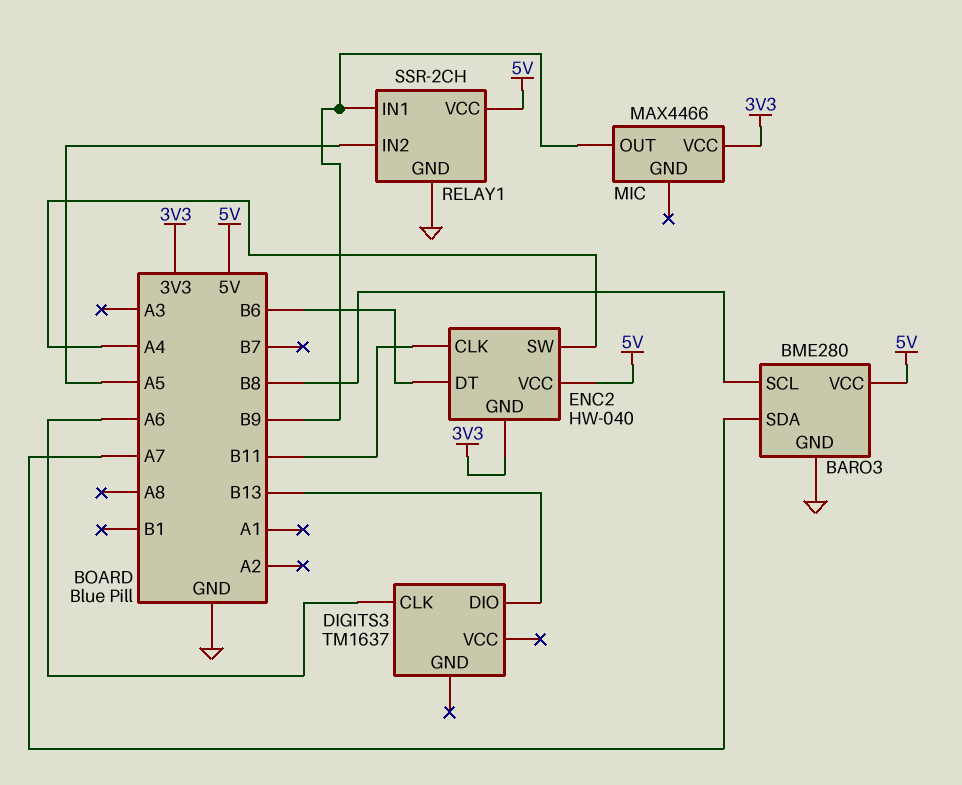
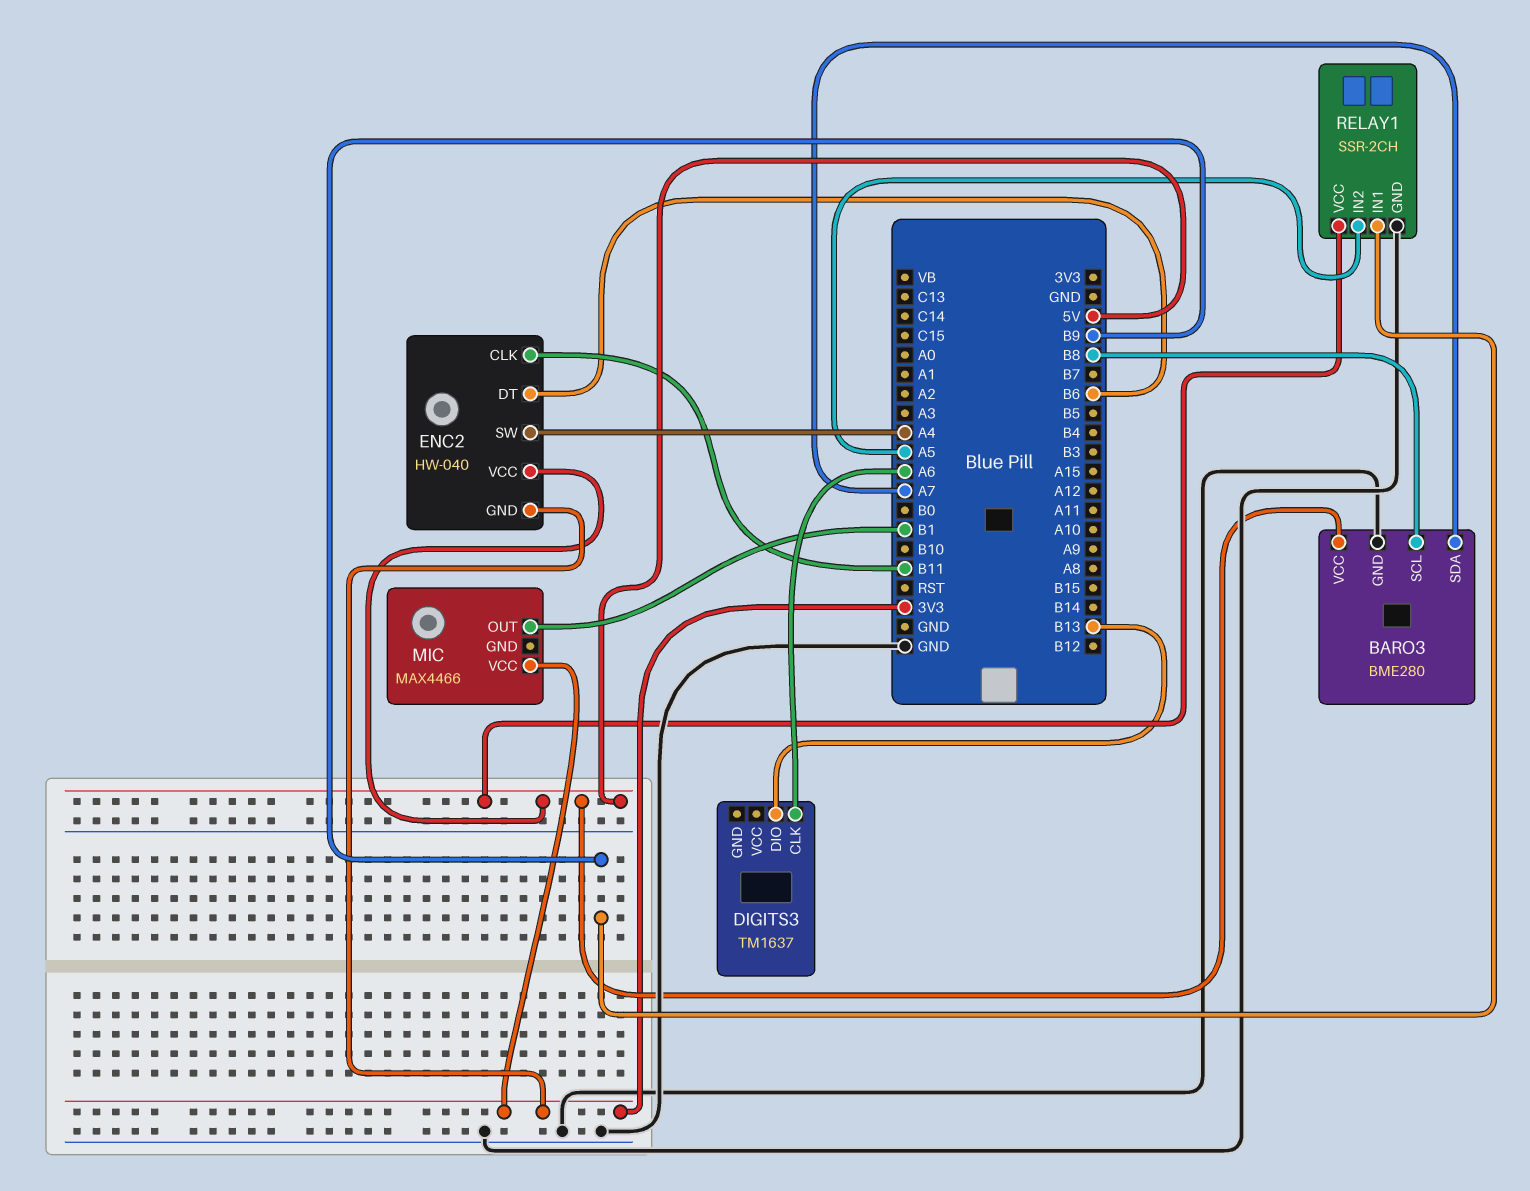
MIC pin OUT: B9 -> B1

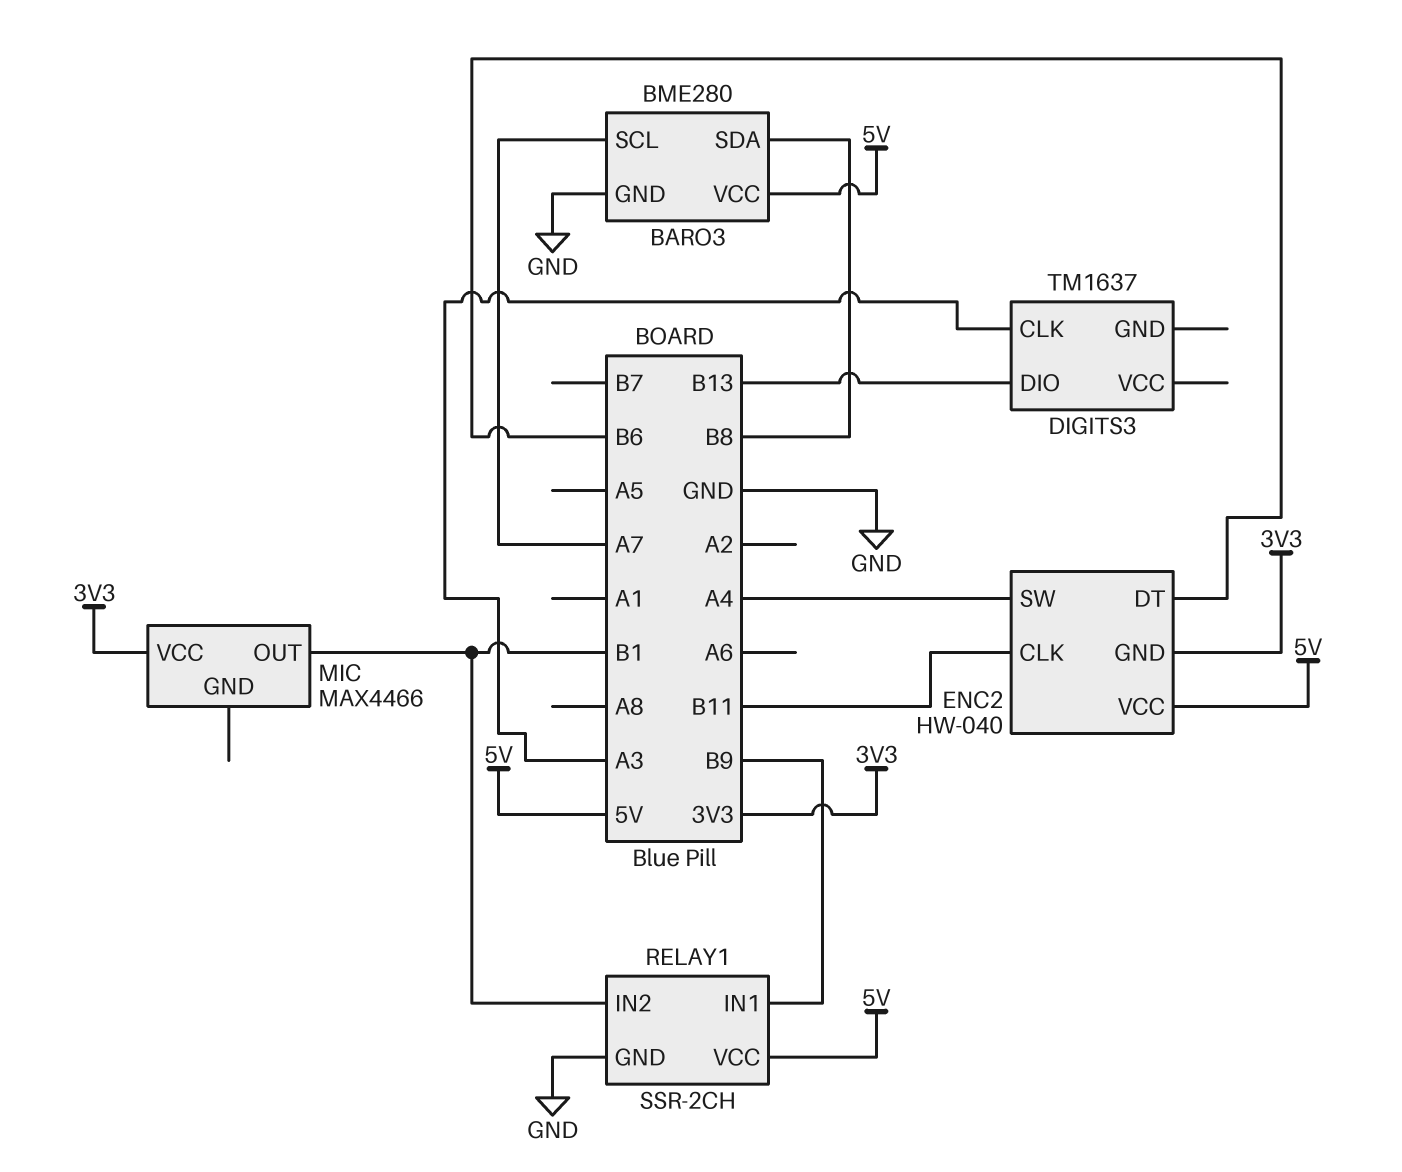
BARO3 pin SCL: B8 -> A7
BARO3 pin SDA: A7 -> B8
DIGITS3 pin CLK: A6 -> A3
RELAY1 pin IN2: A5 -> B1

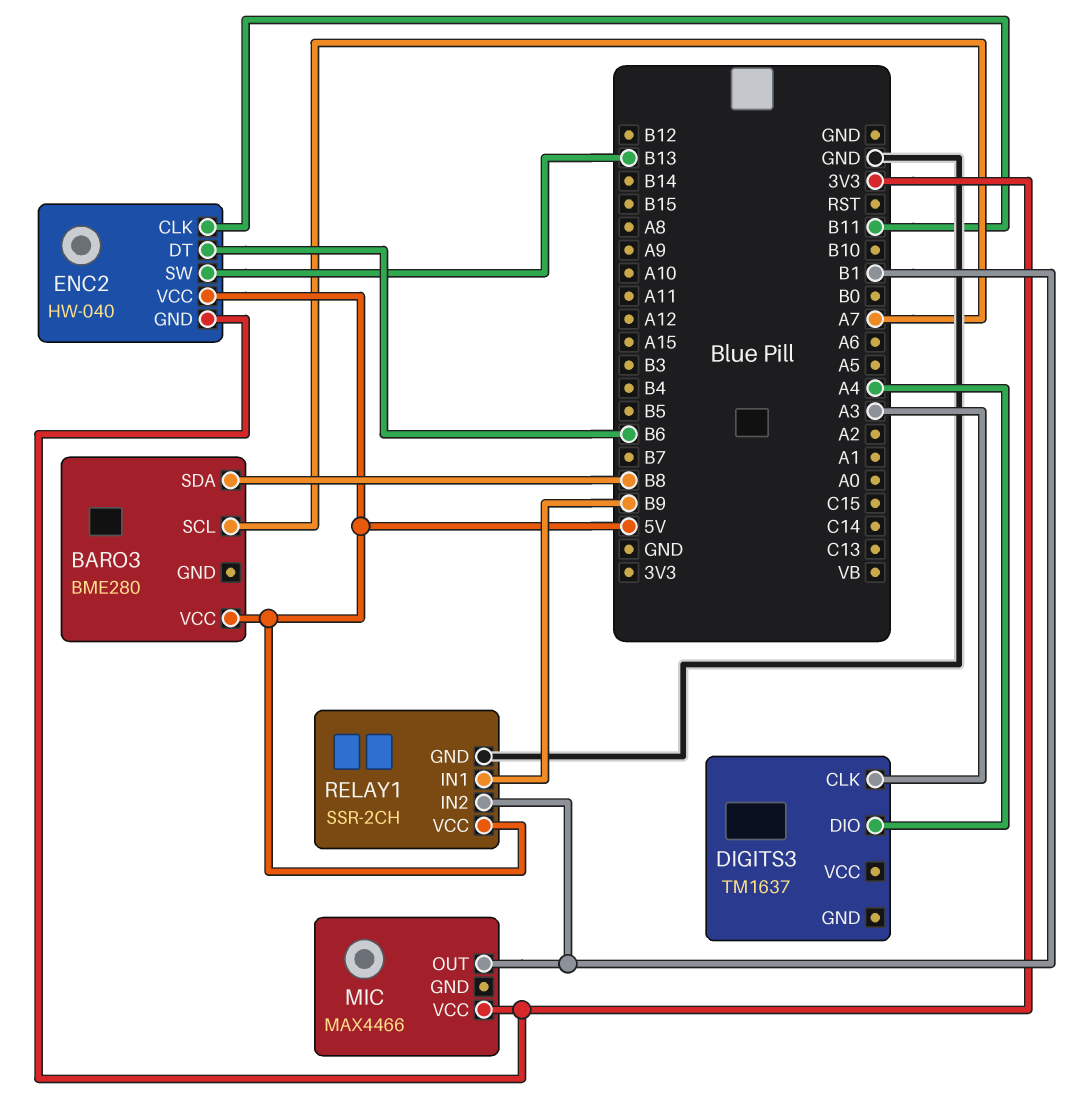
BARO3 pin GND: GND -> none
DIGITS3 pin DIO: B13 -> A4
ENC2 pin SW: A4 -> B13

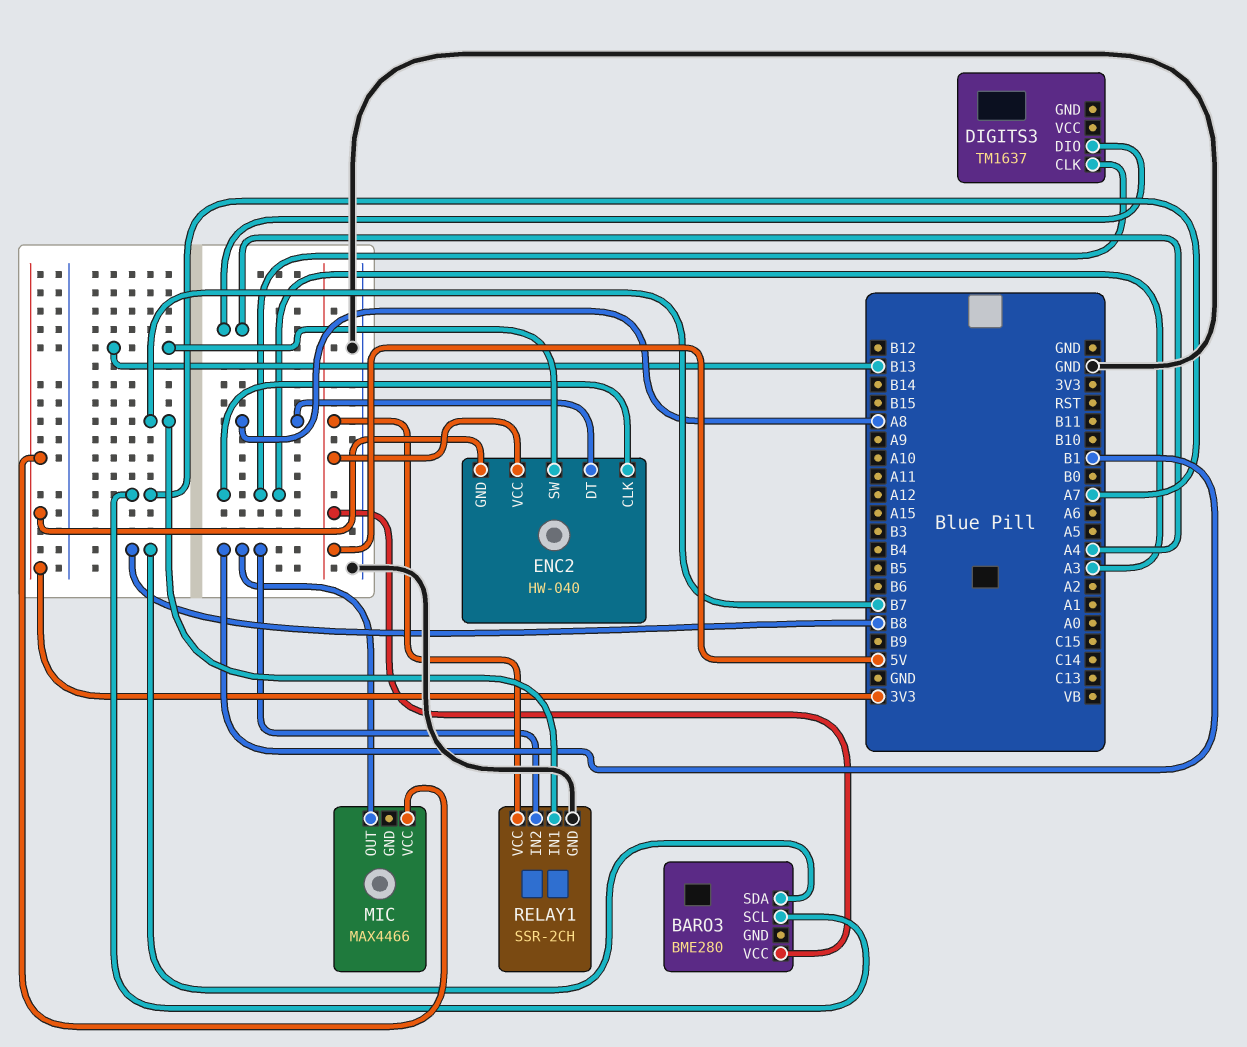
ENC2 pin CLK: B11 -> A3
ENC2 pin DT: B6 -> A8
RELAY1 pin IN1: B9 -> B7

